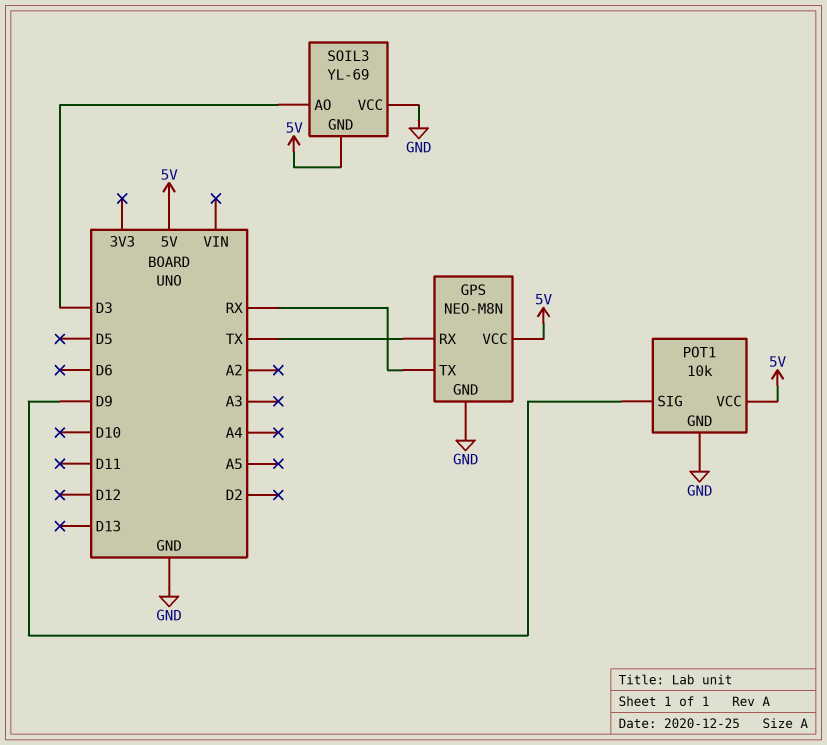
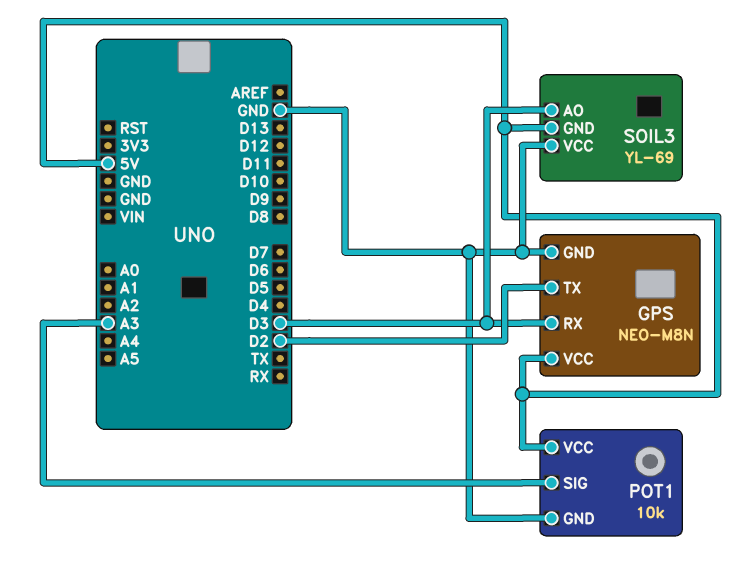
GPS pin RX: TX -> D3
GPS pin TX: RX -> D2
POT1 pin SIG: D9 -> A3

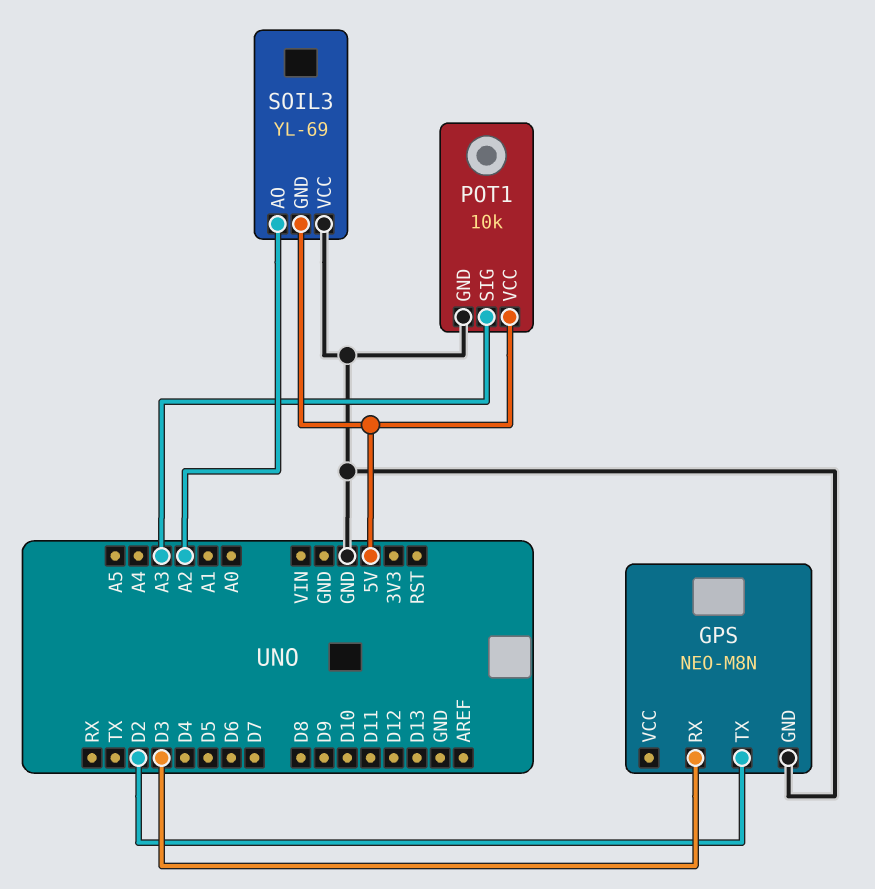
GPS pin VCC: 5V -> none
SOIL3 pin AO: D3 -> A2

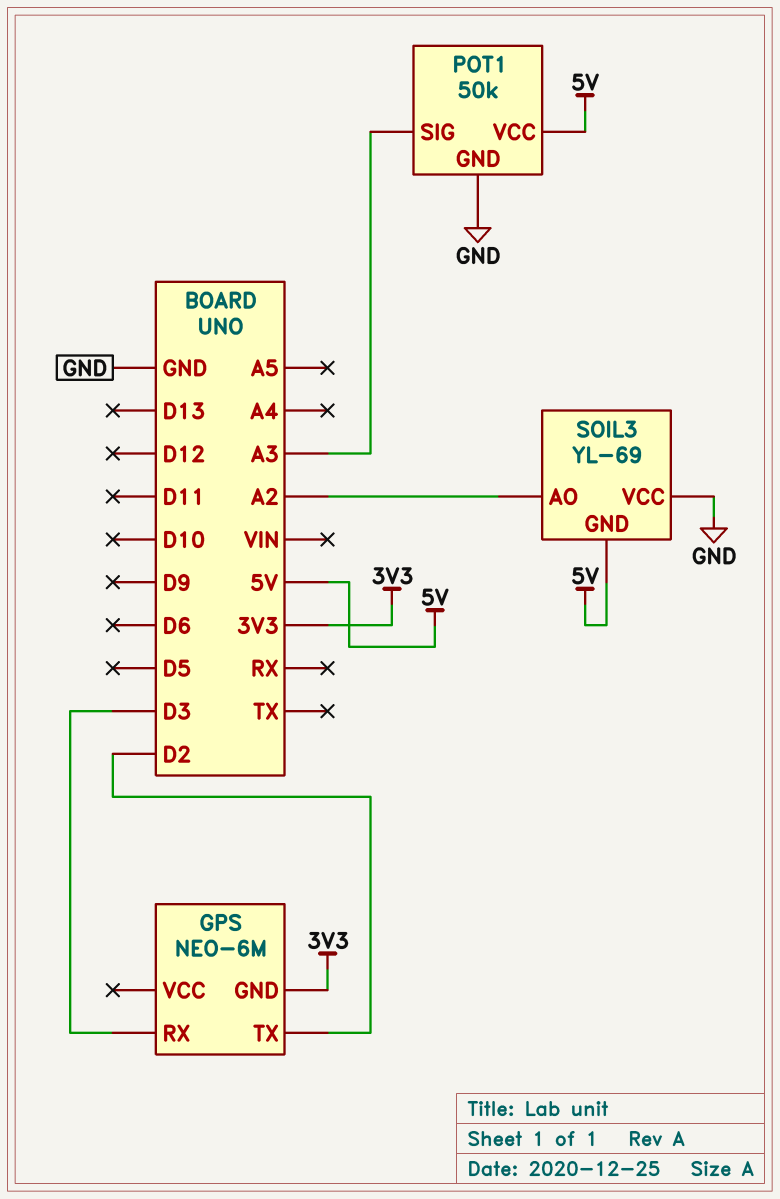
GPS: NEO-M8N -> NEO-6M
GPS pin GND: GND -> 3V3
POT1: 10k -> 50k

